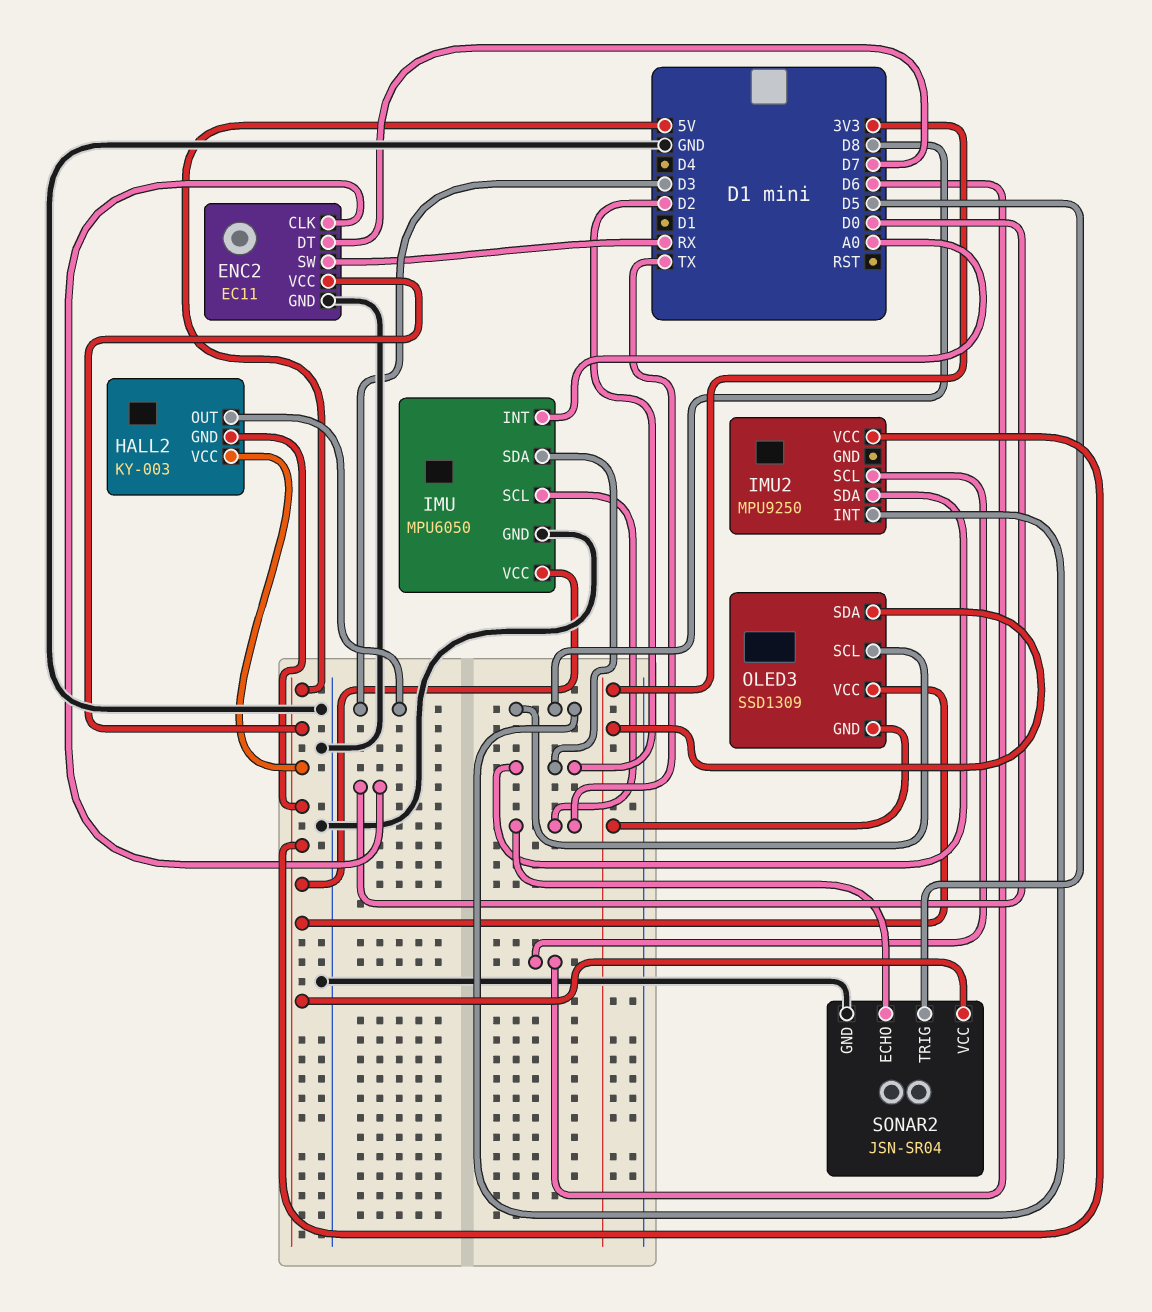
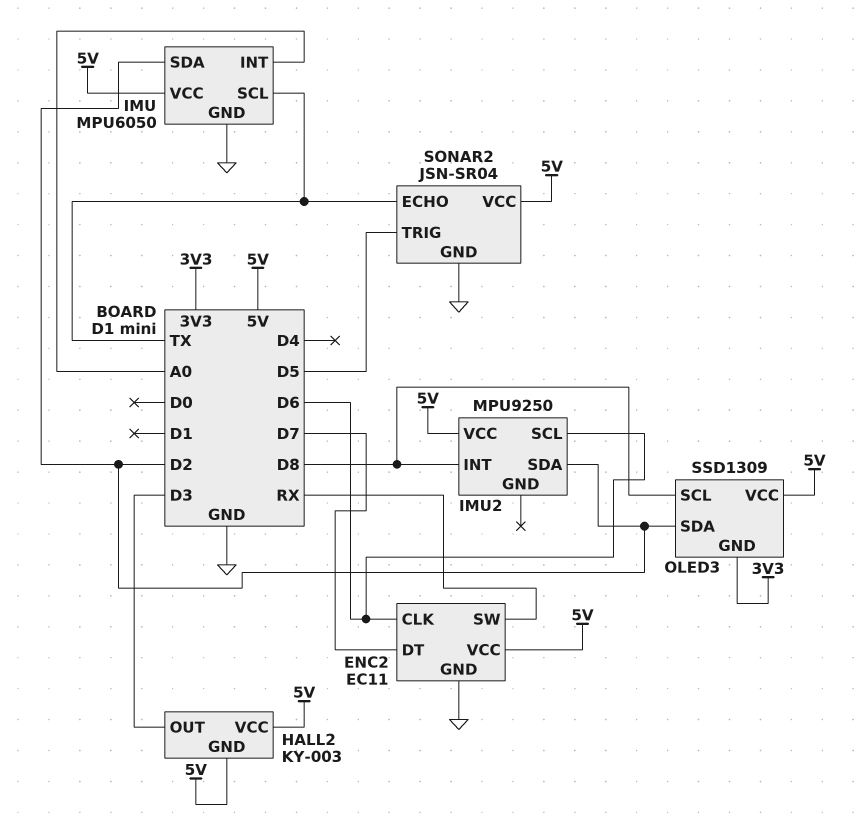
ENC2 pin CLK: D0 -> D6
OLED3 pin SDA: 3V3 -> D2

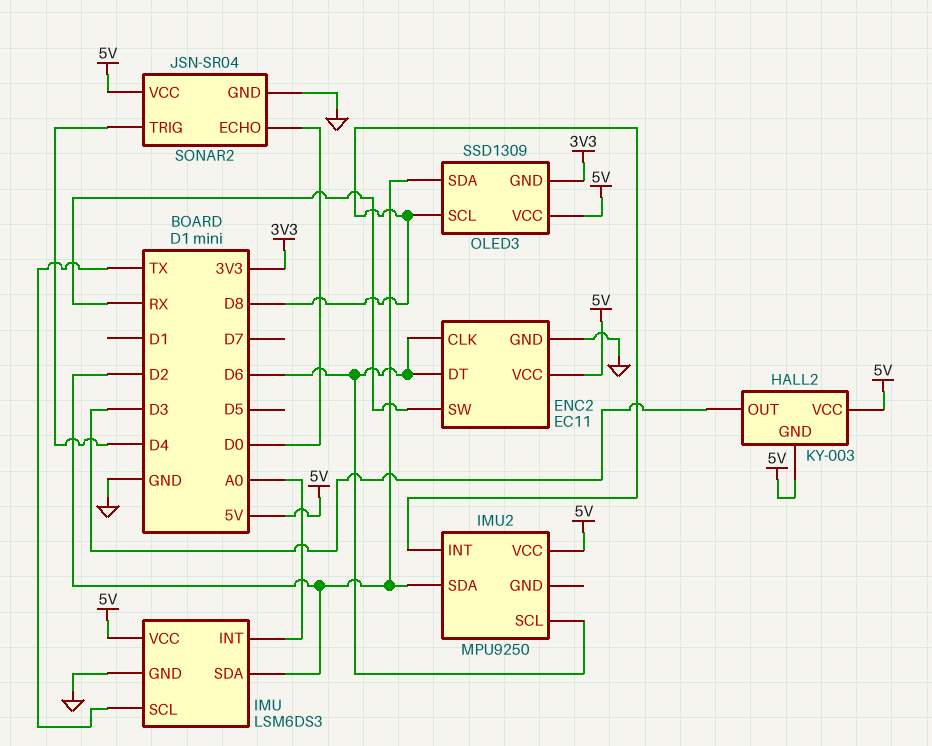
ENC2 pin DT: D7 -> D6
IMU: MPU6050 -> LSM6DS3
SONAR2 pin ECHO: TX -> D0
SONAR2 pin TRIG: D5 -> D4

